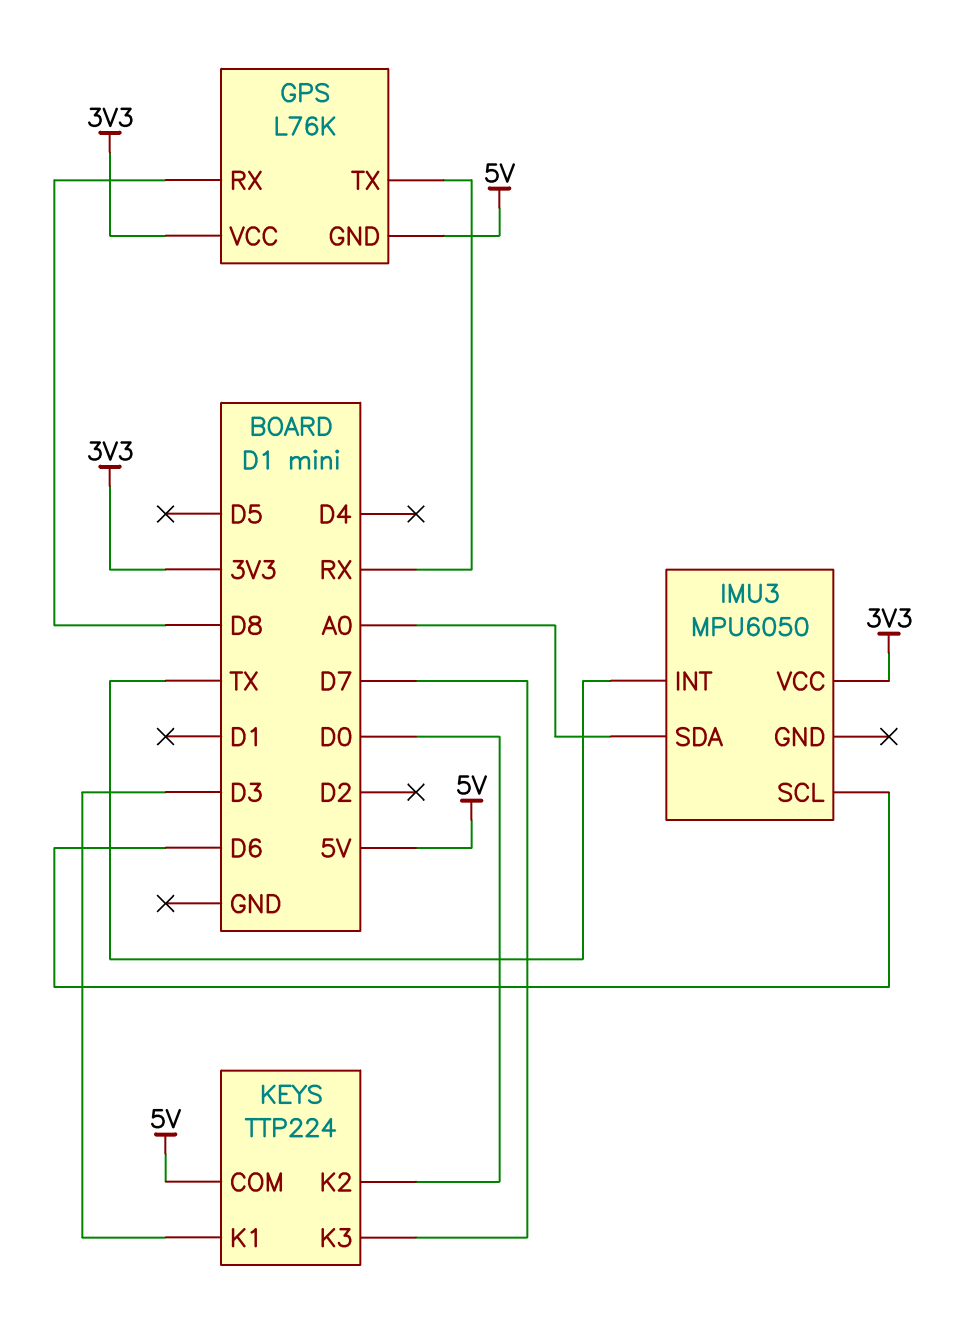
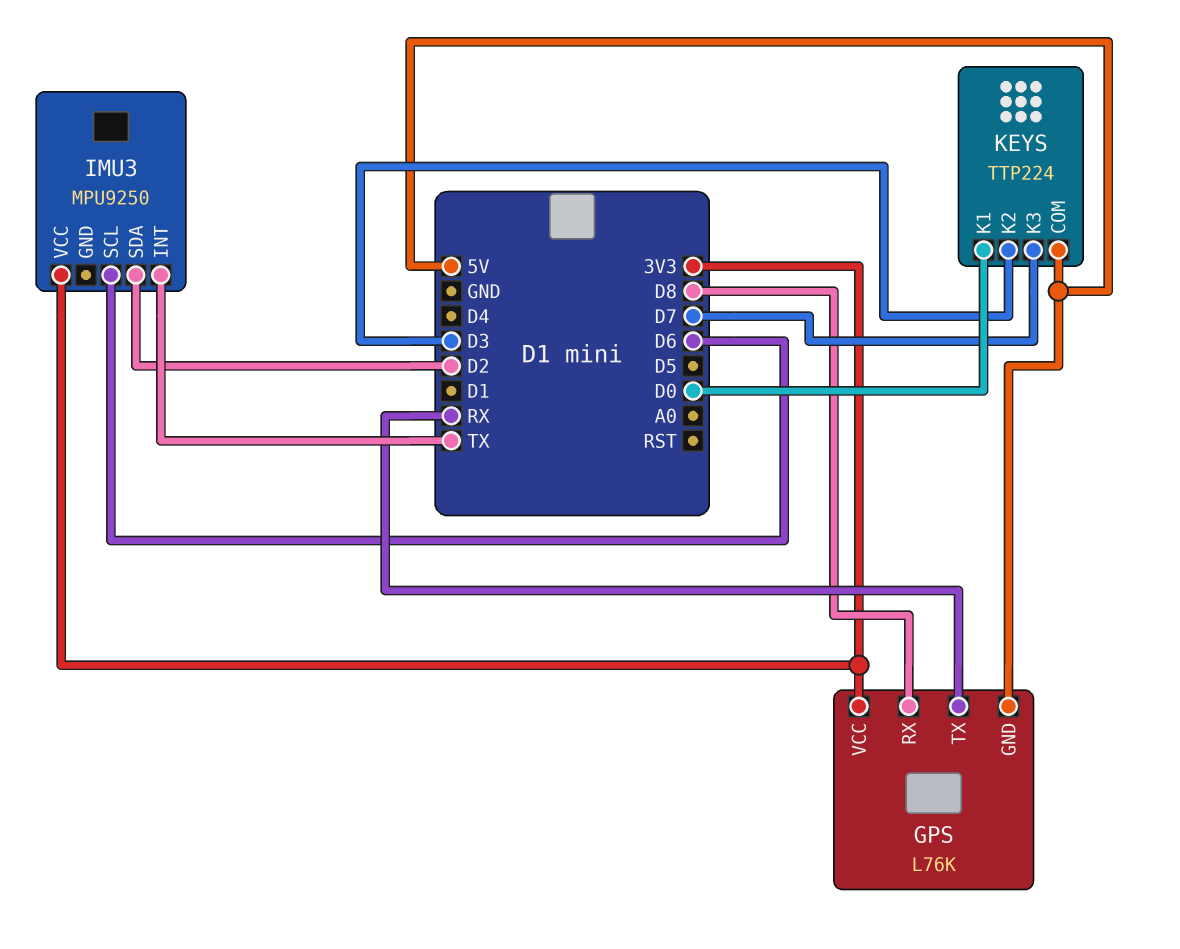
IMU3: MPU6050 -> MPU9250
IMU3 pin SDA: A0 -> D2
KEYS pin K1: D3 -> D0
KEYS pin K2: D0 -> D3

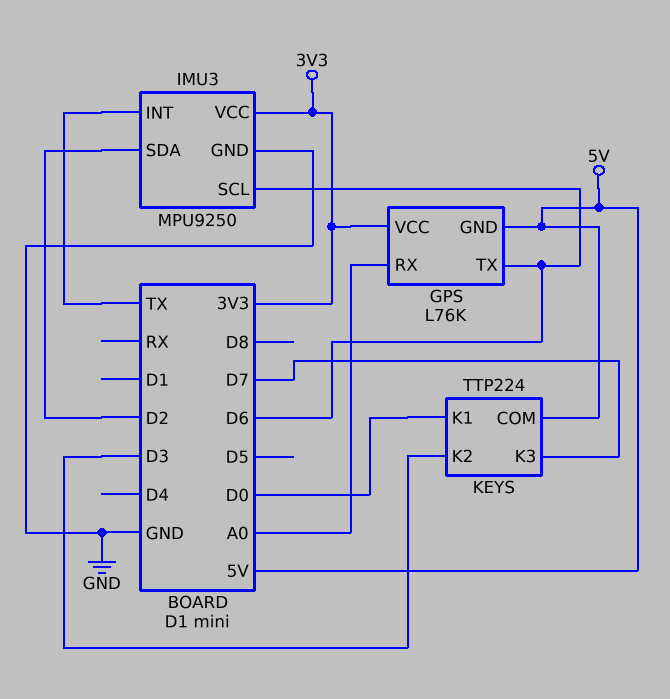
GPS pin RX: D8 -> A0
GPS pin TX: RX -> D6
IMU3 pin GND: none -> GND

